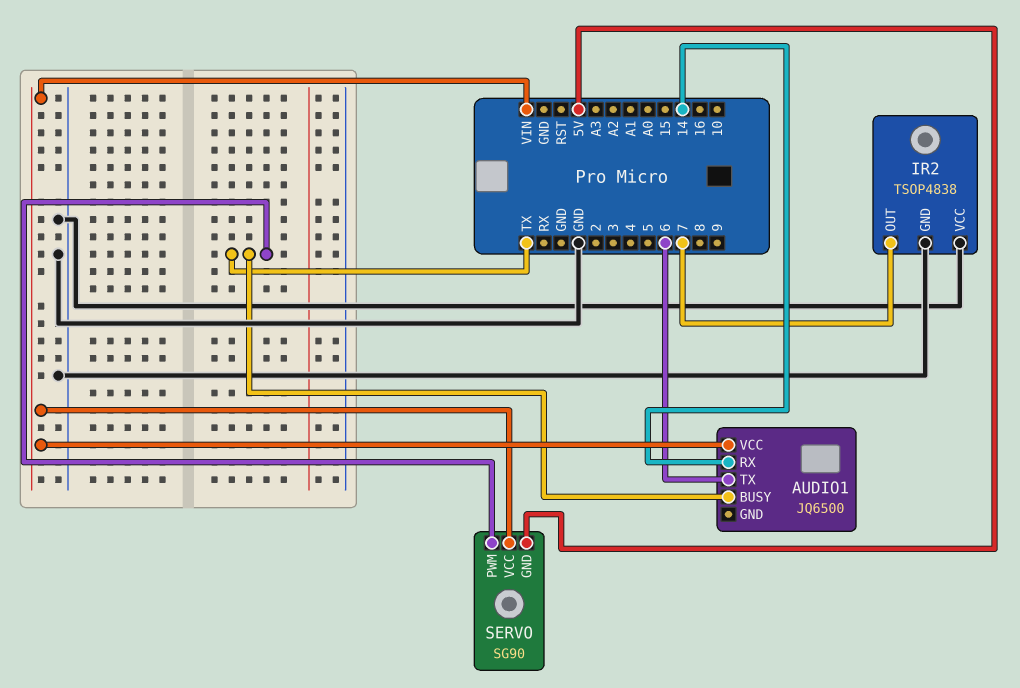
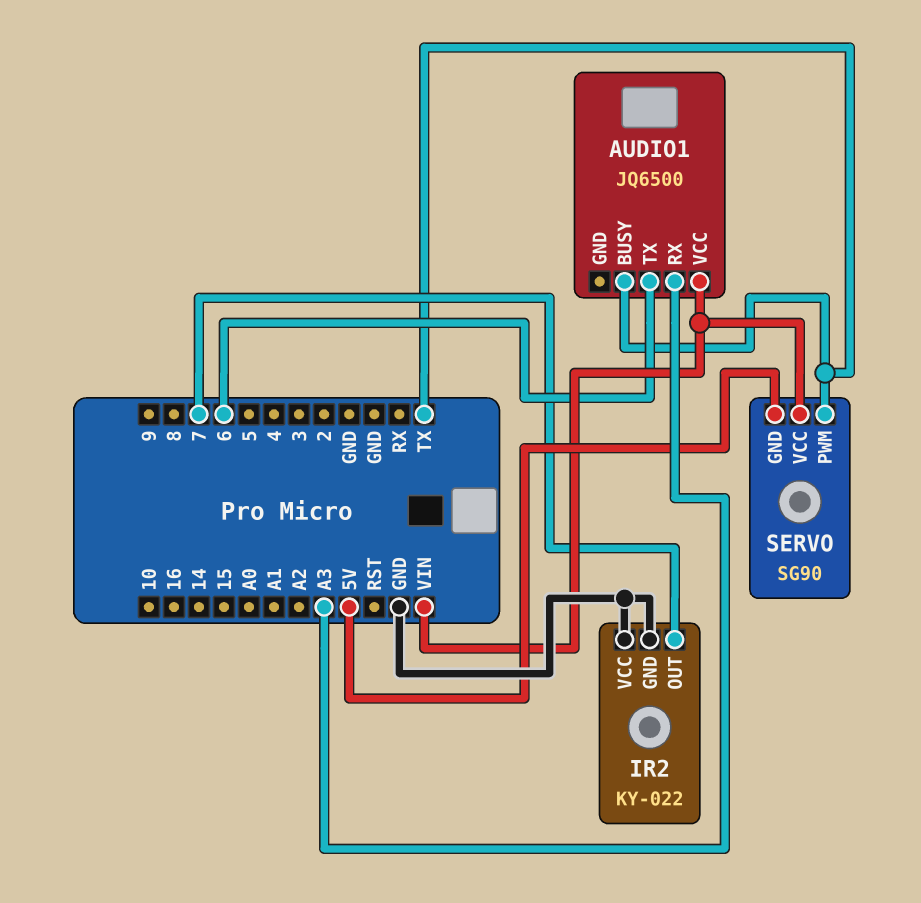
AUDIO1 pin RX: 14 -> A3
IR2: TSOP4838 -> KY-022

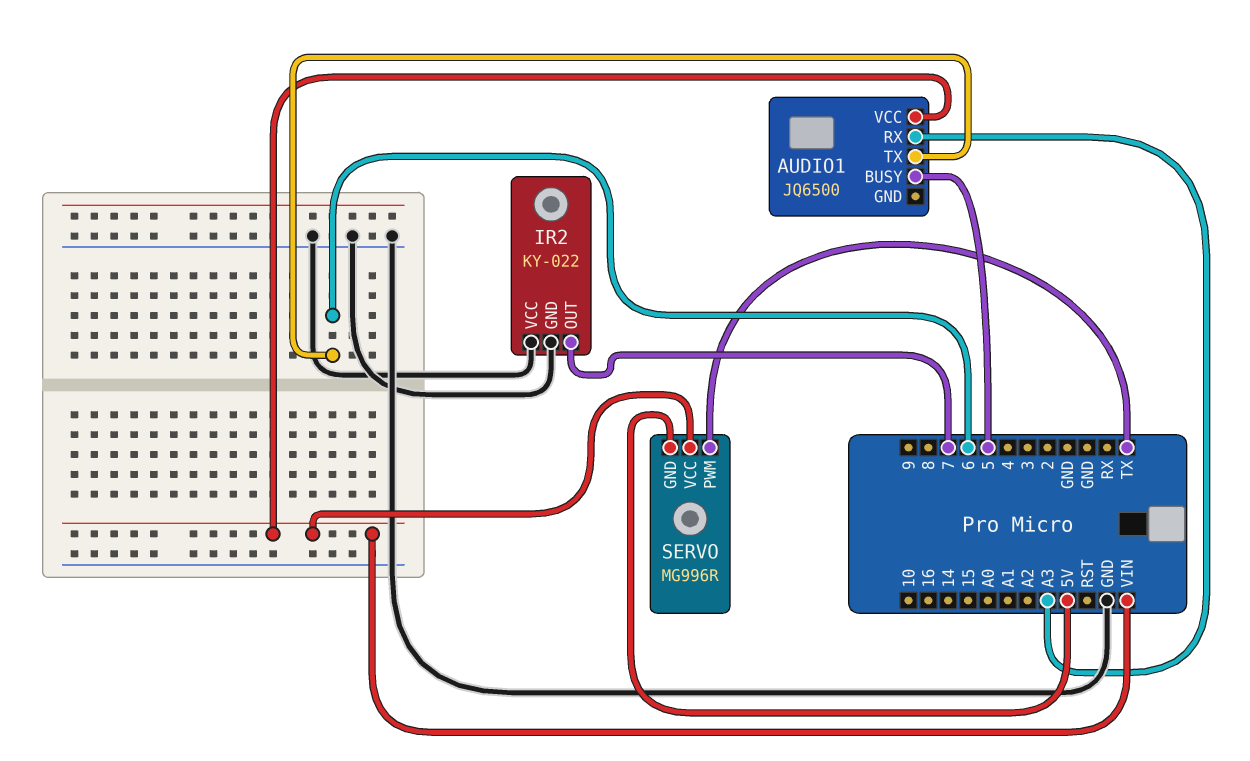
AUDIO1 pin BUSY: TX -> 5
SERVO: SG90 -> MG996R

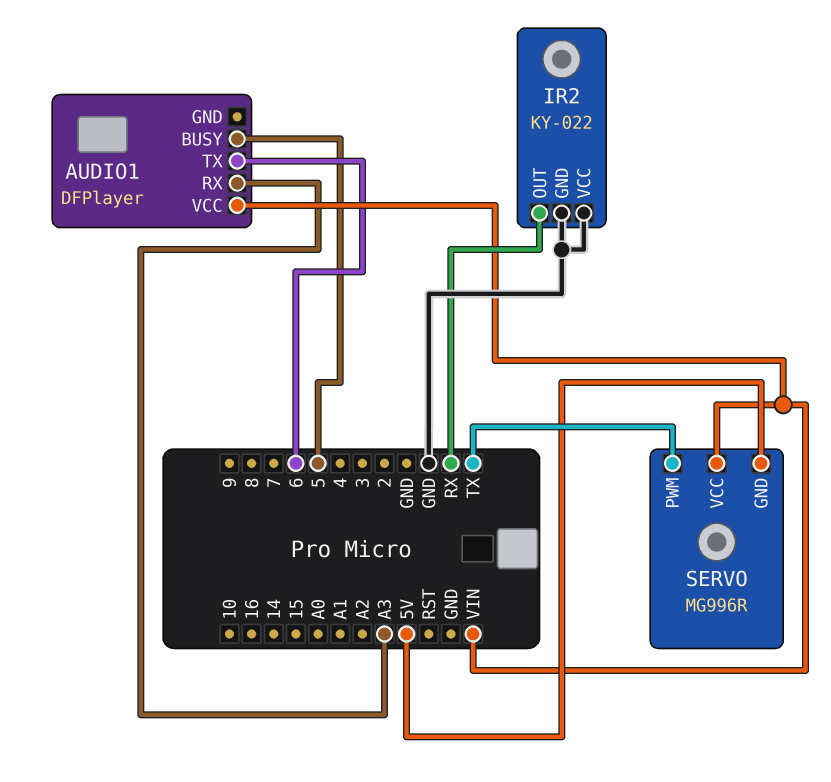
AUDIO1: JQ6500 -> DFPlayer
IR2 pin OUT: 7 -> RX

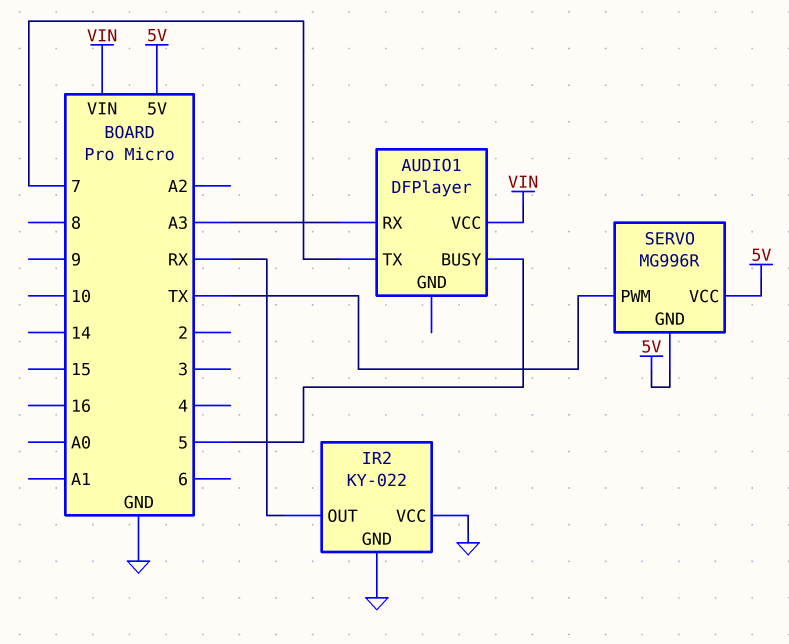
AUDIO1 pin TX: 6 -> 7
SERVO pin VCC: VIN -> 5V

